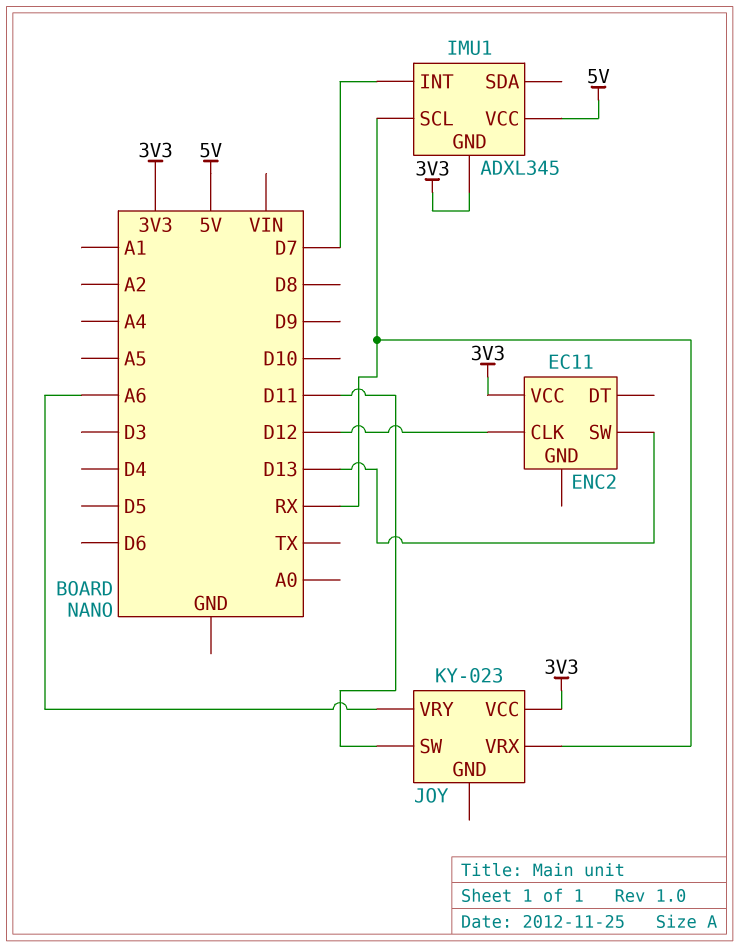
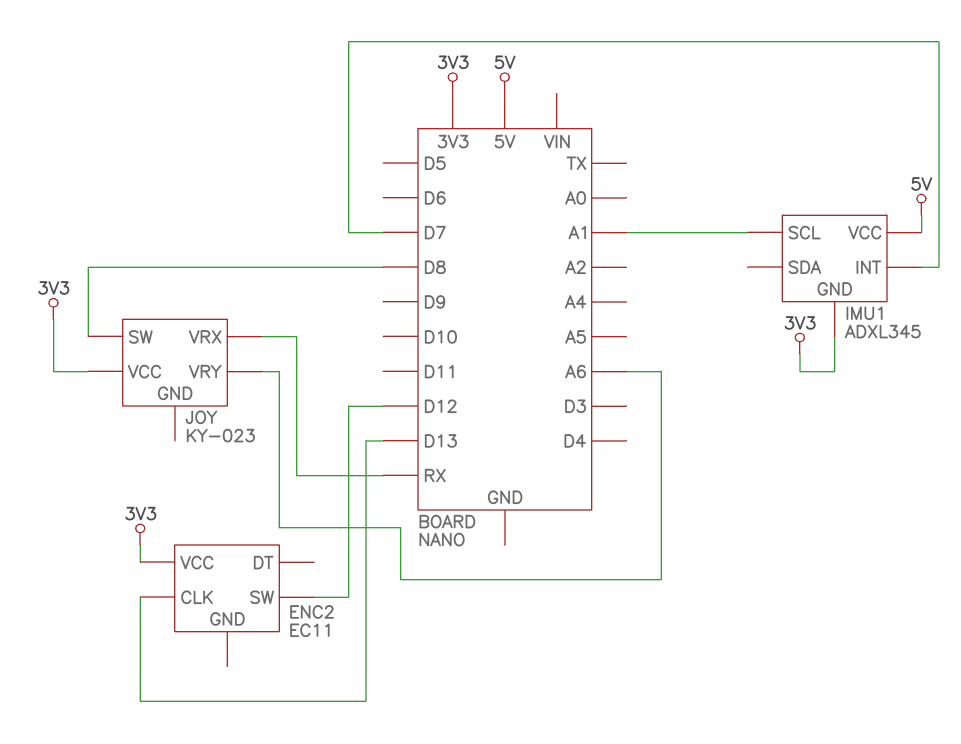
ENC2 pin CLK: D12 -> D13
ENC2 pin SW: D13 -> D12
IMU1 pin SCL: RX -> A1
JOY pin SW: D11 -> D8

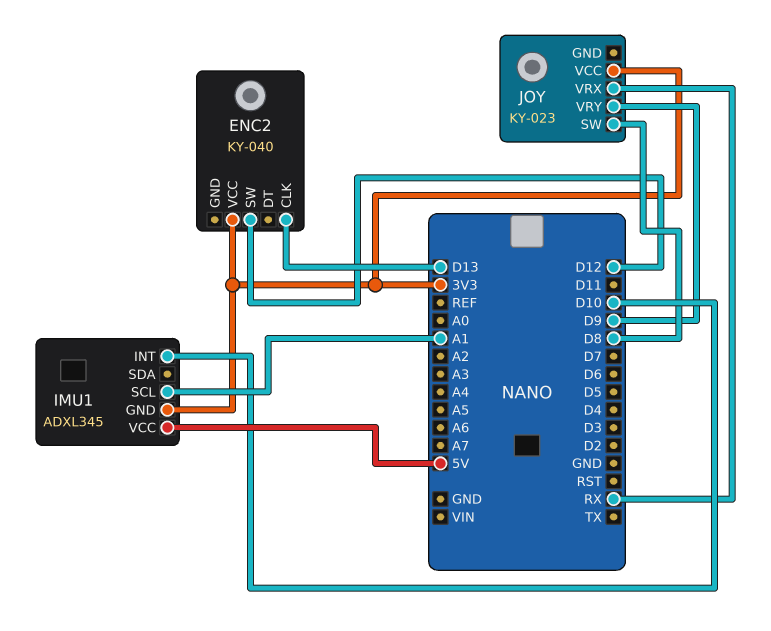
ENC2: EC11 -> KY-040
IMU1 pin INT: D7 -> D10
JOY pin VRY: A6 -> D9

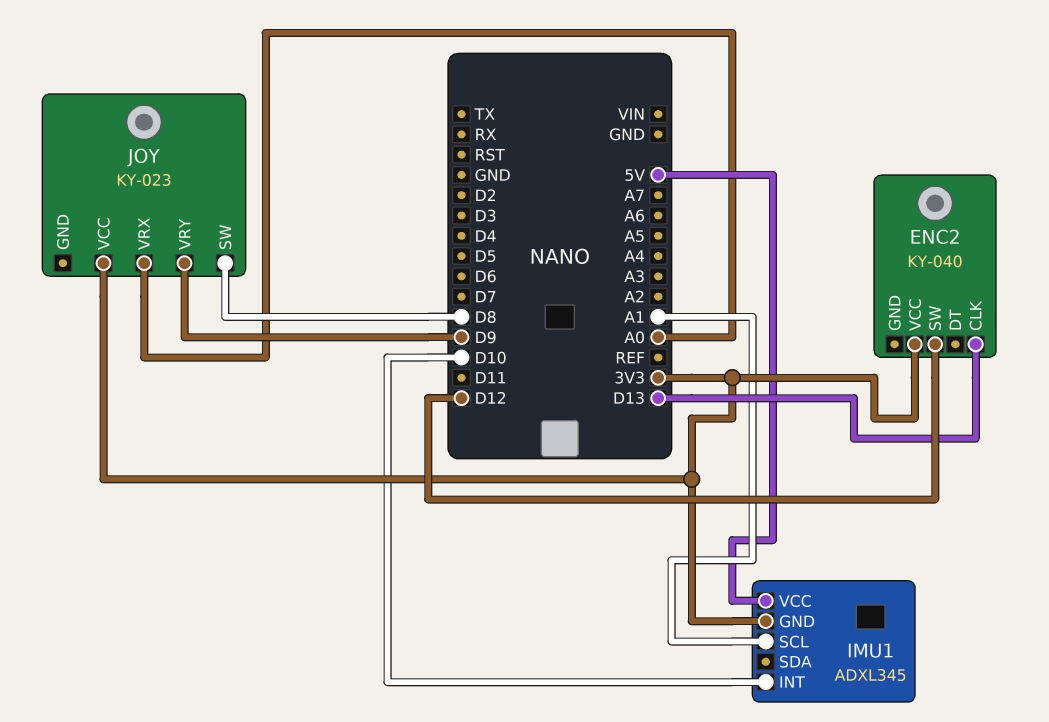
JOY pin VRX: RX -> A0

